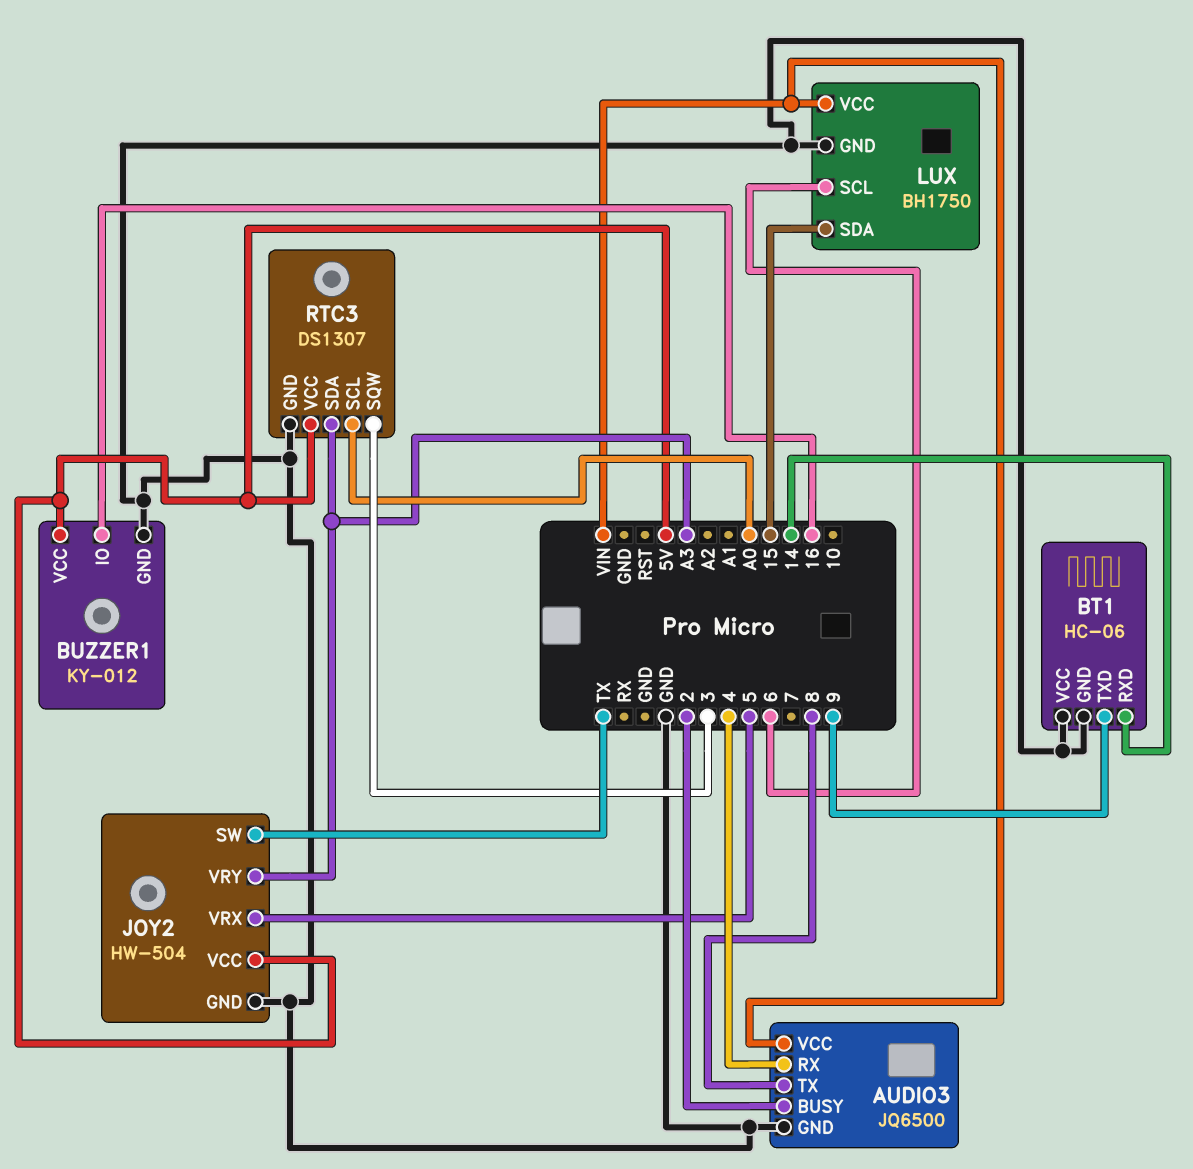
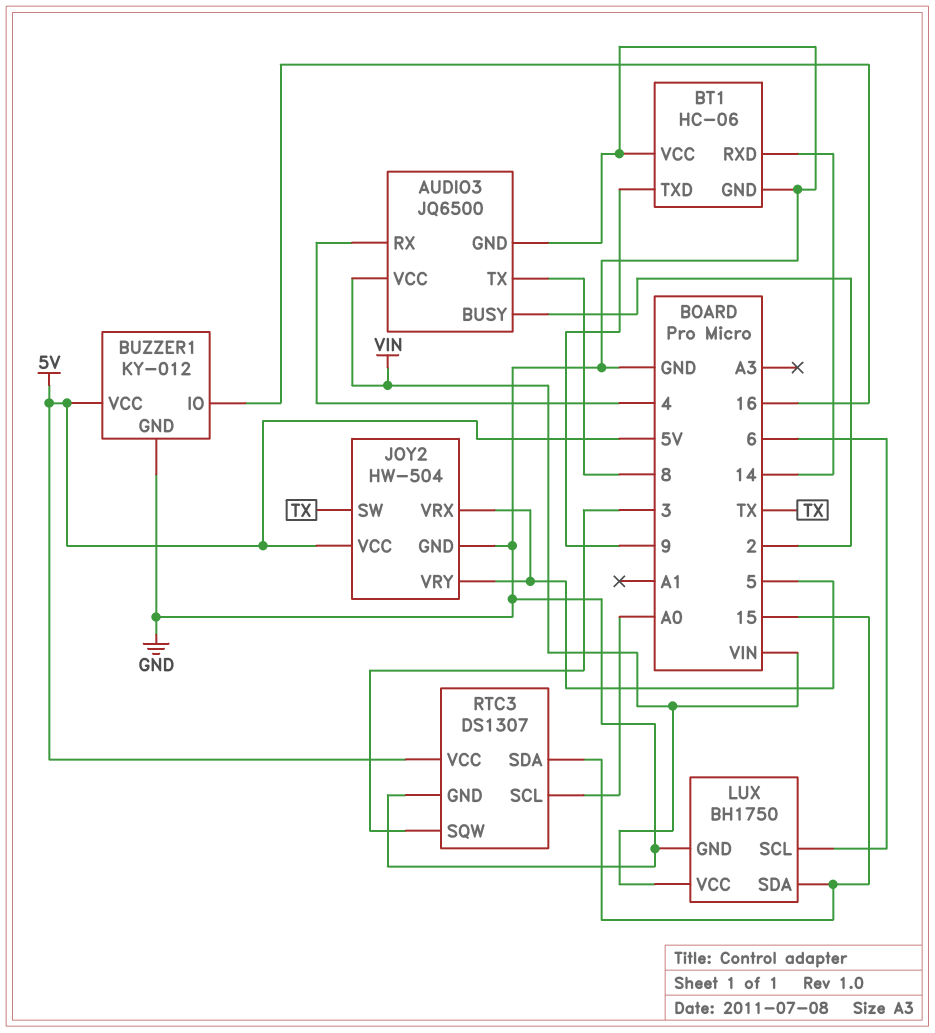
JOY2 pin VRY: A3 -> 5
RTC3 pin SDA: A3 -> 15

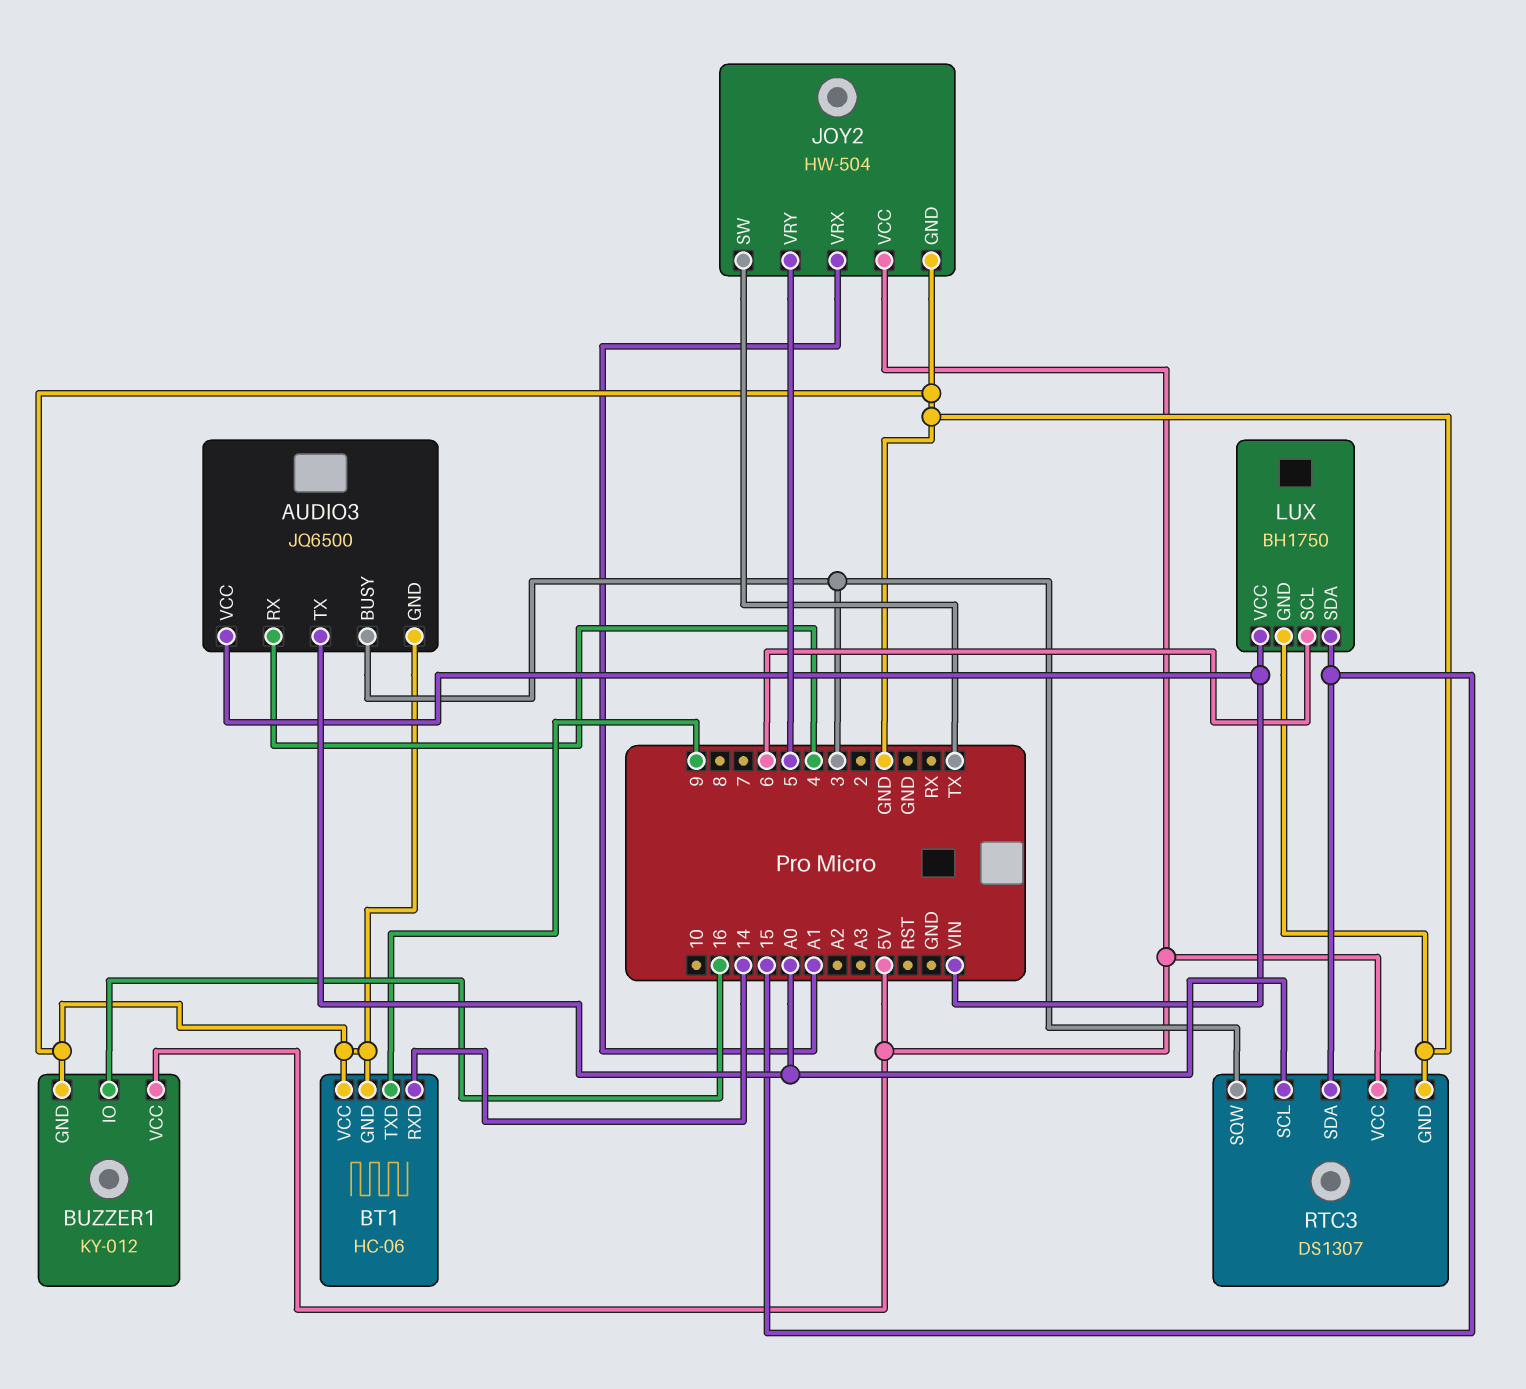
AUDIO3 pin BUSY: 2 -> 3
AUDIO3 pin TX: 8 -> A0
JOY2 pin VRX: 5 -> A1

